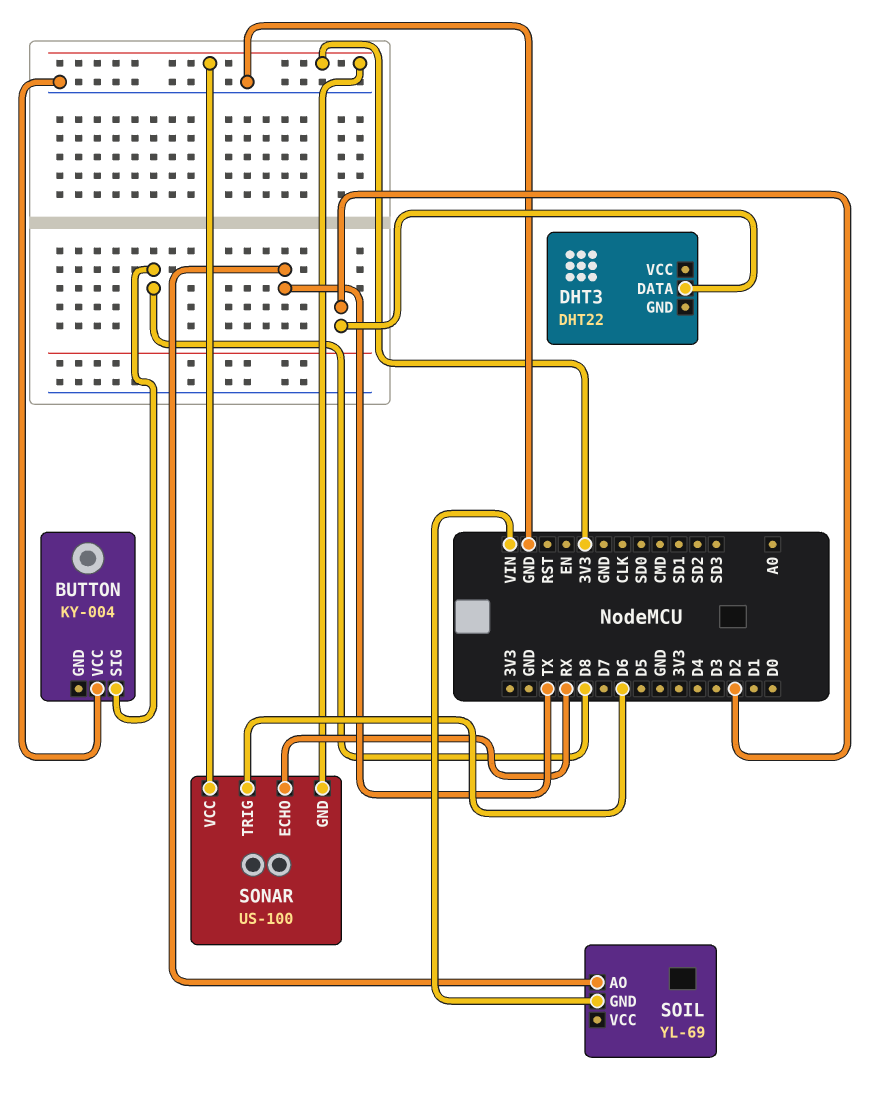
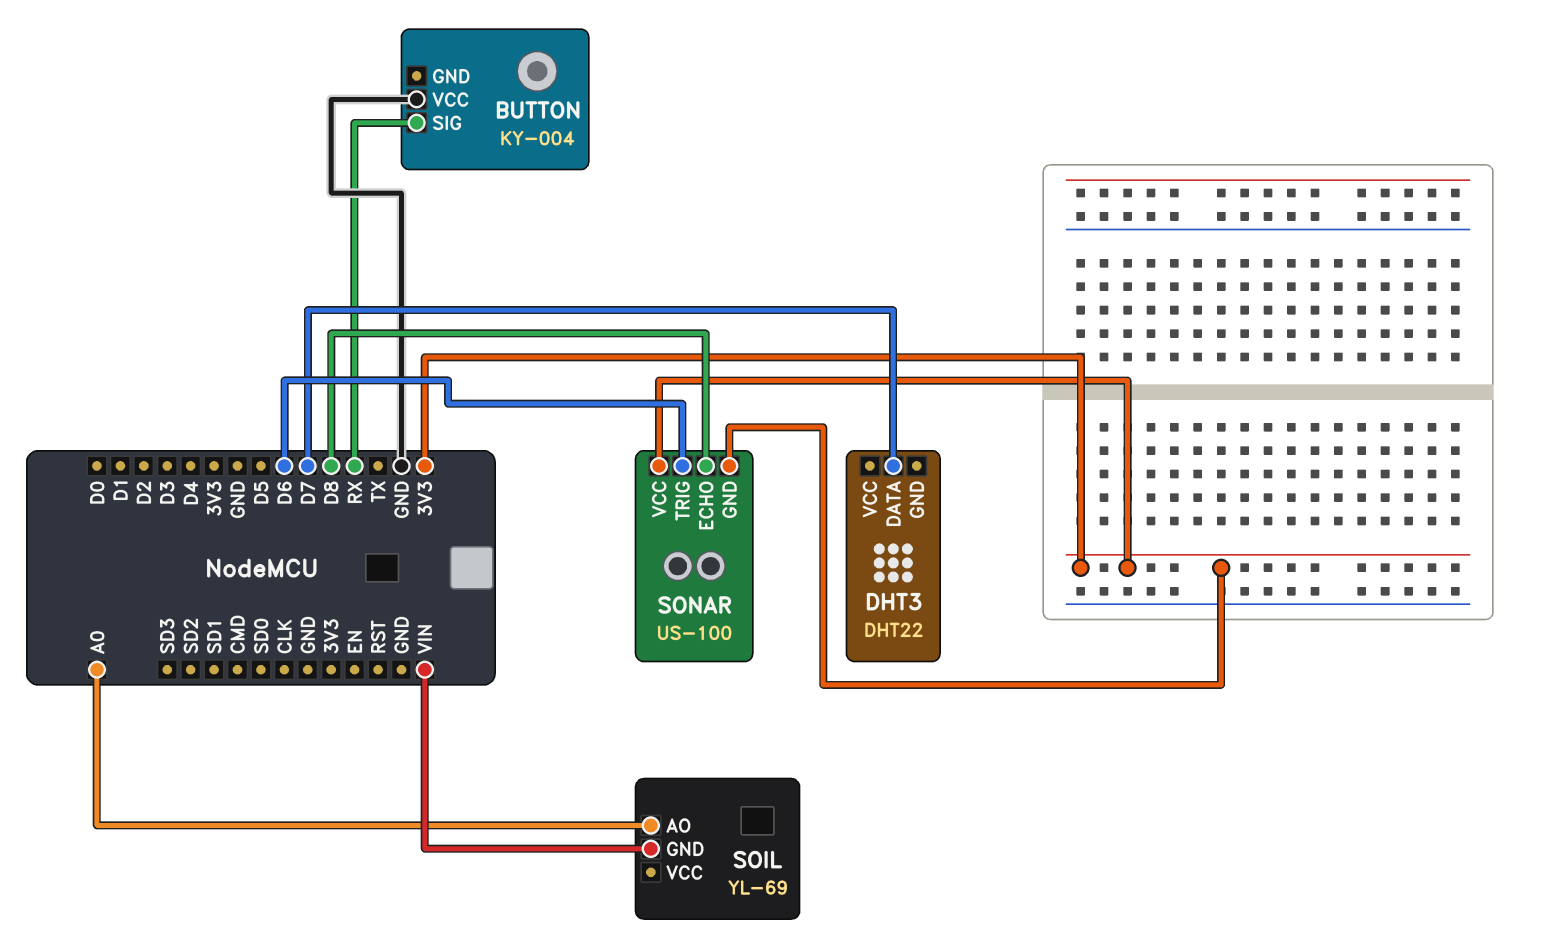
BUTTON pin SIG: D8 -> RX
DHT3 pin DATA: D2 -> D7
SOIL pin AO: TX -> A0
SONAR pin ECHO: RX -> D8

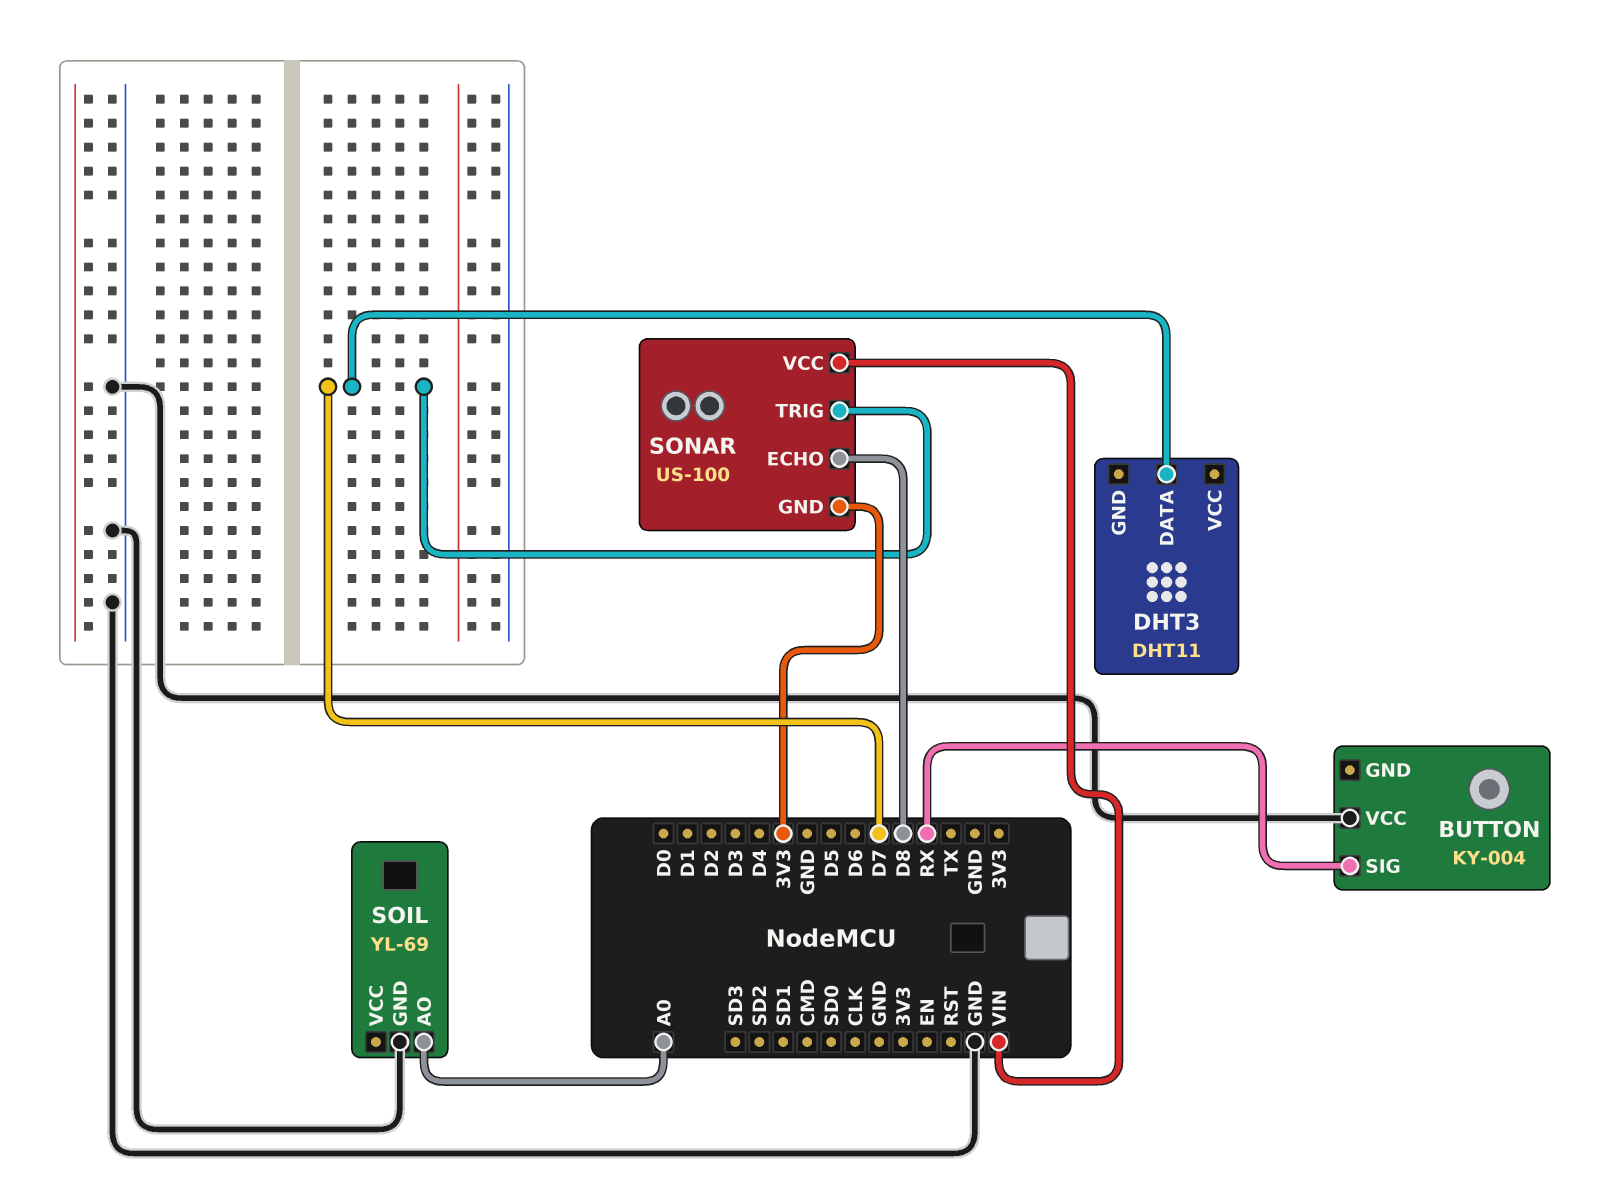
DHT3: DHT22 -> DHT11
SOIL pin GND: VIN -> GND
SONAR pin TRIG: D6 -> D7
SONAR pin VCC: 3V3 -> VIN

